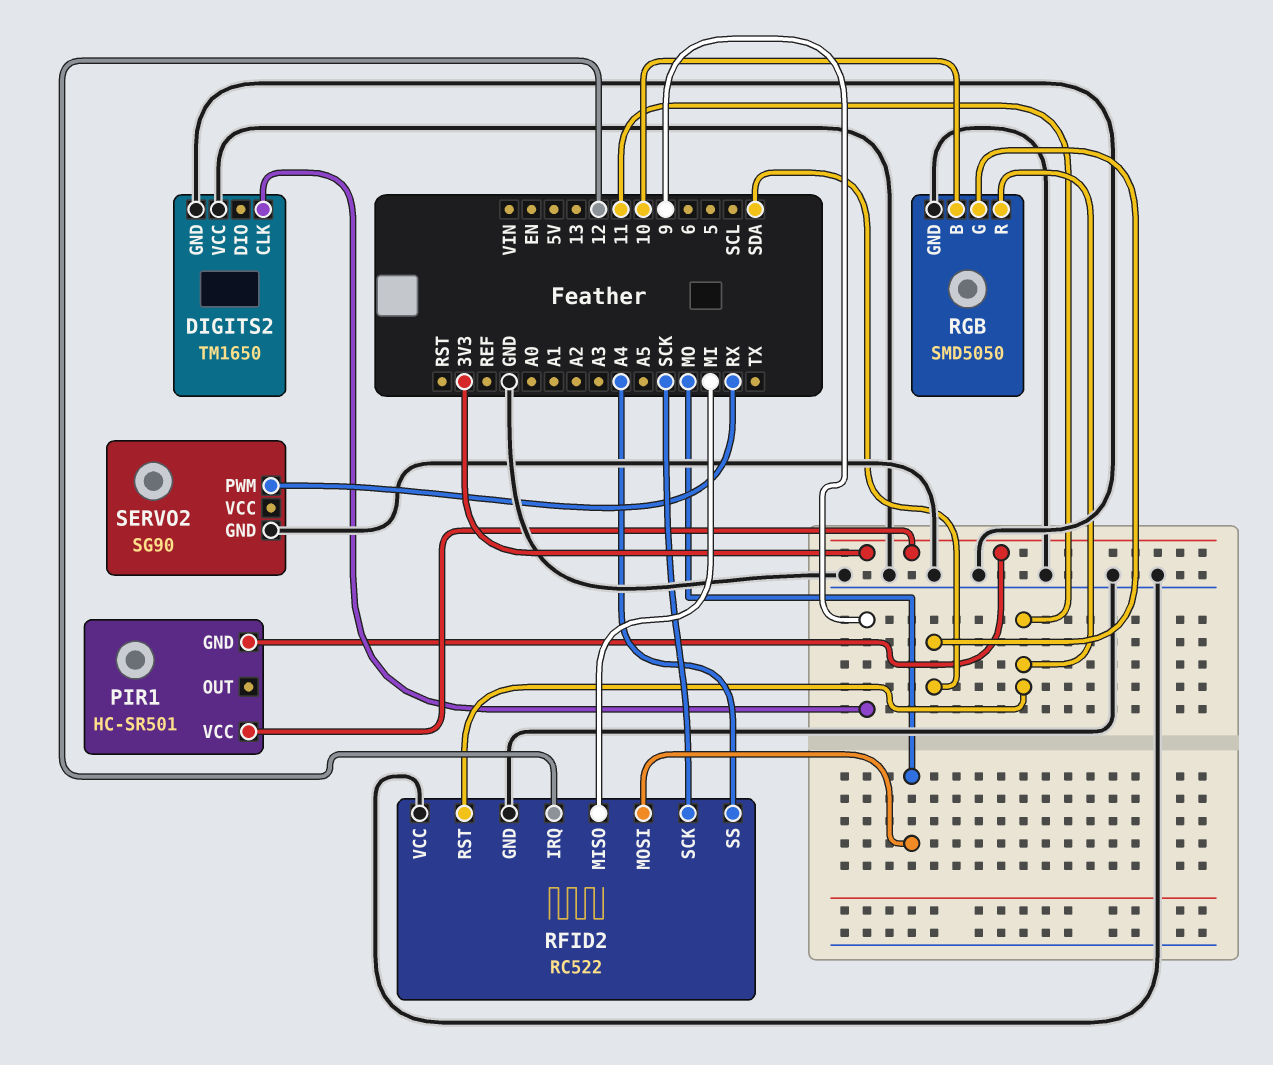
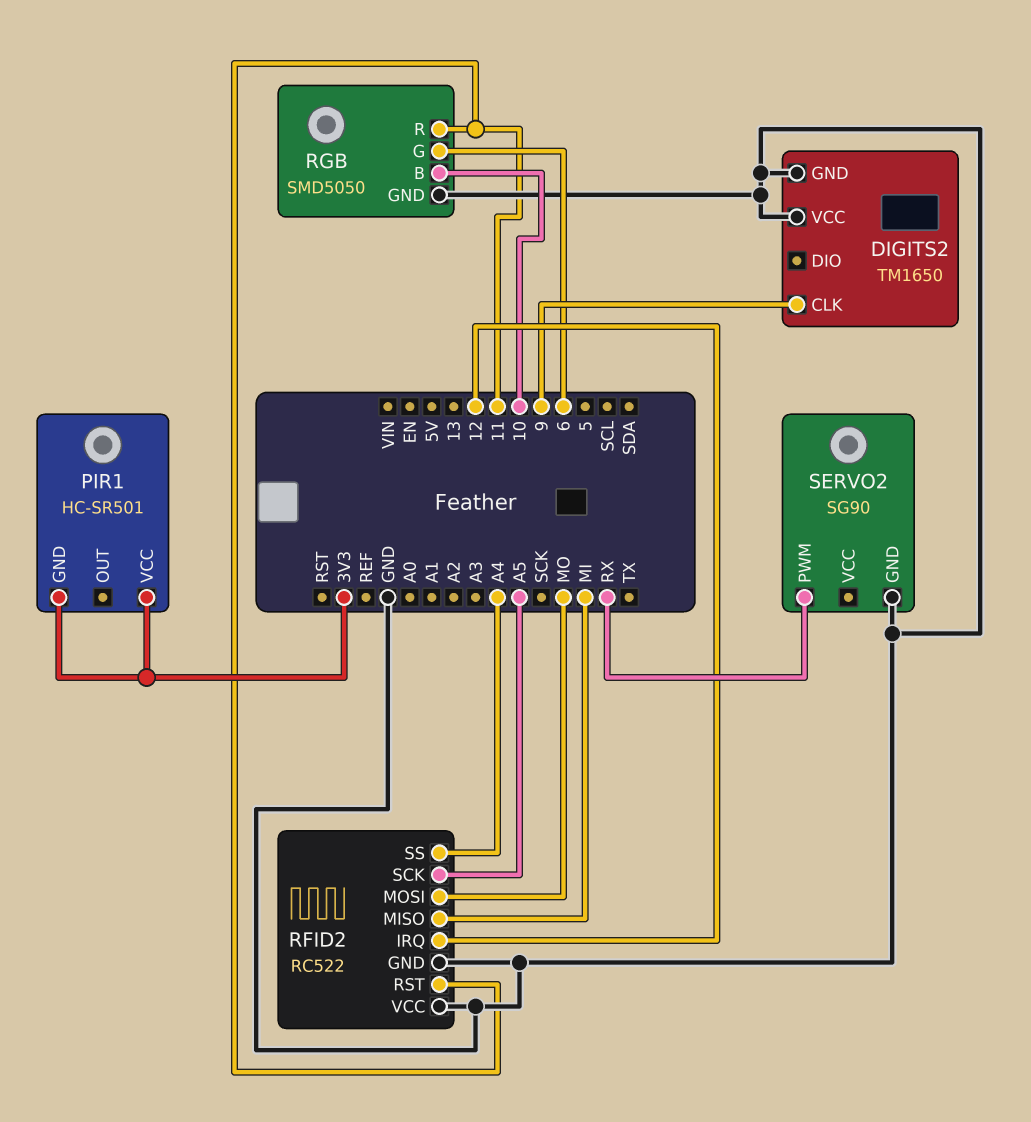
RFID2 pin SCK: SCK -> A5
RGB pin G: SDA -> 6

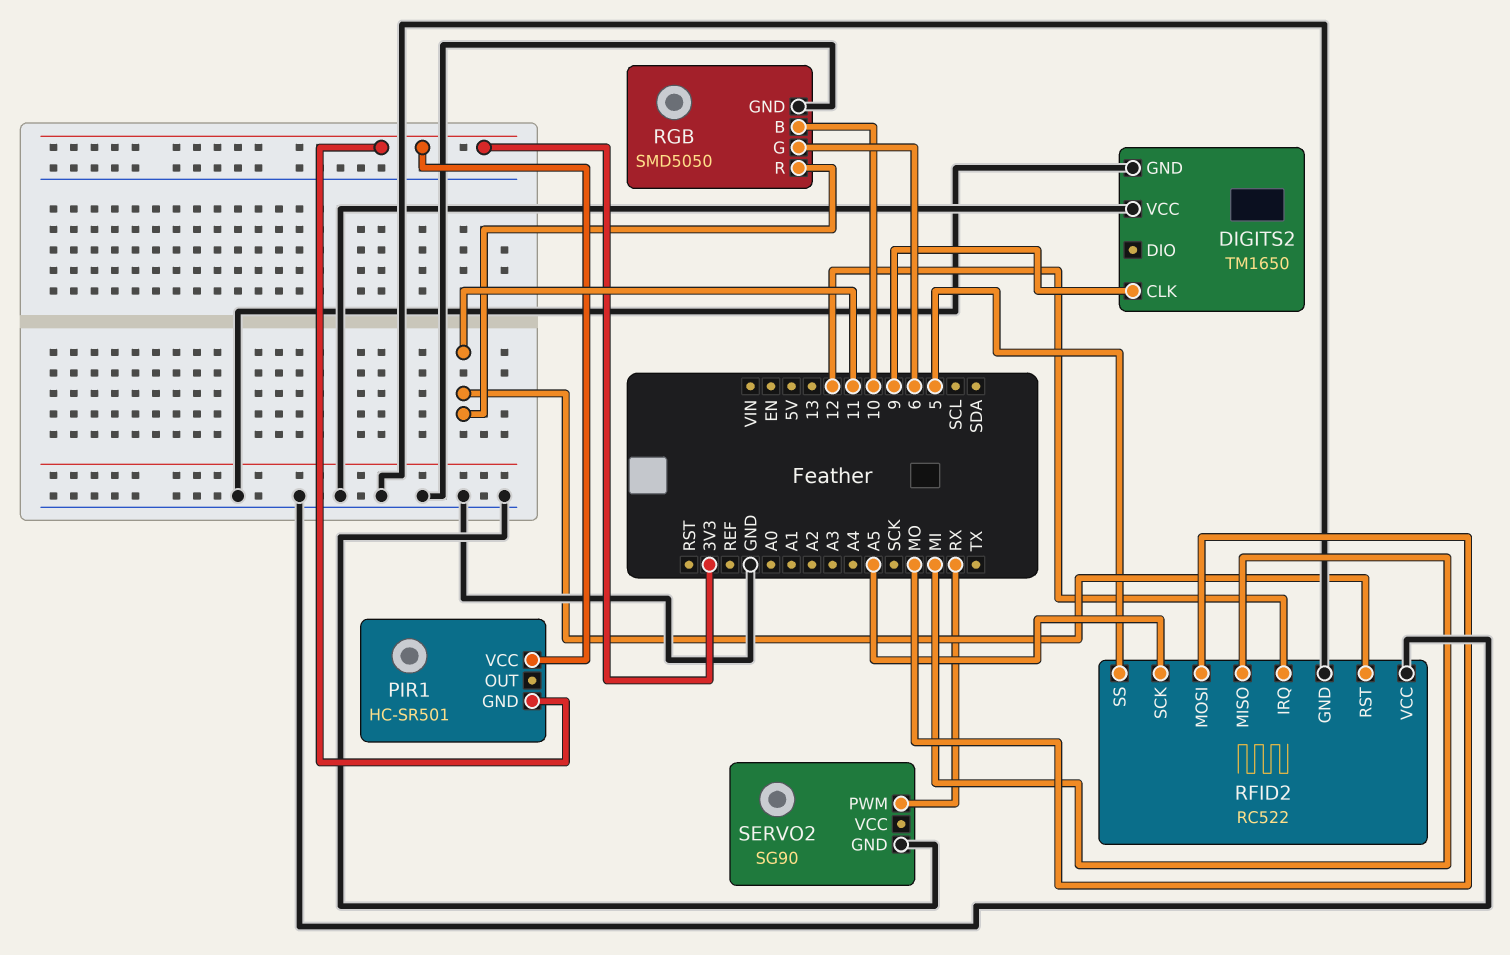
RFID2 pin SS: A4 -> 5

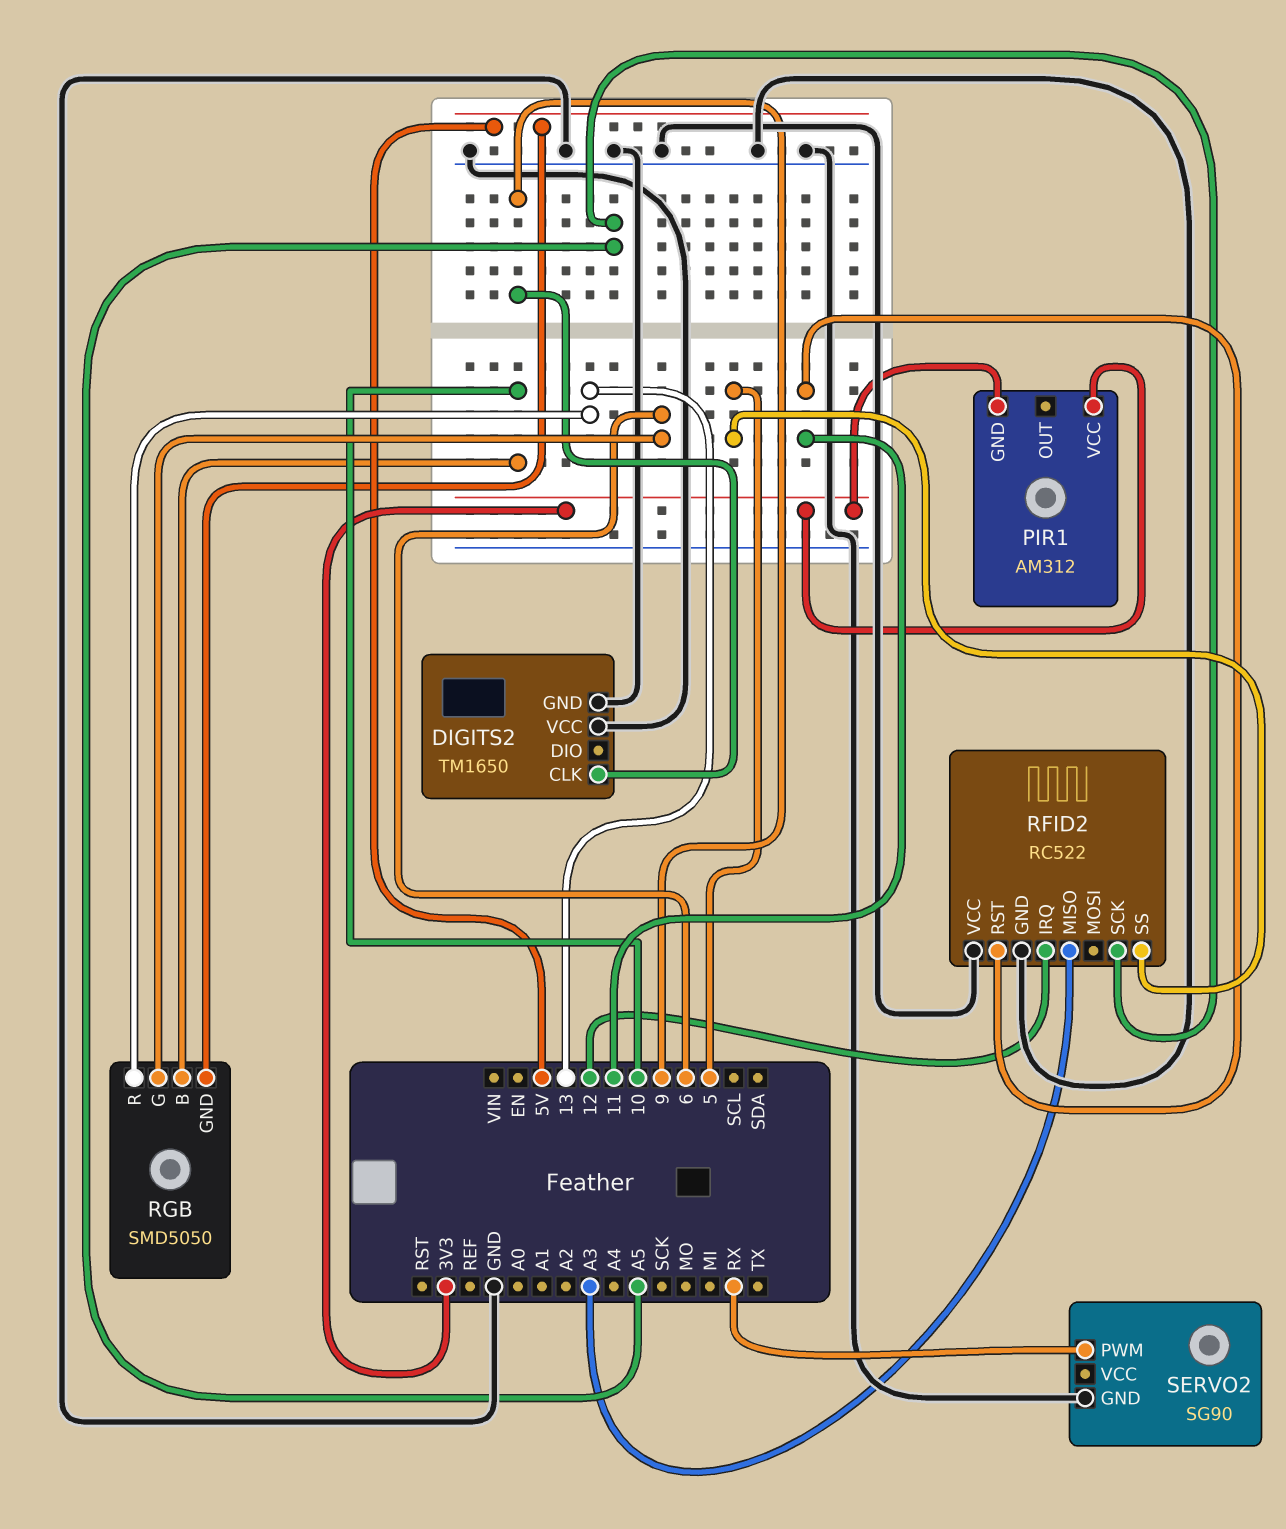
PIR1: HC-SR501 -> AM312
RFID2 pin MISO: MI -> A3
RFID2 pin MOSI: MO -> none
RGB pin GND: GND -> 5V
RGB pin R: 11 -> 13

